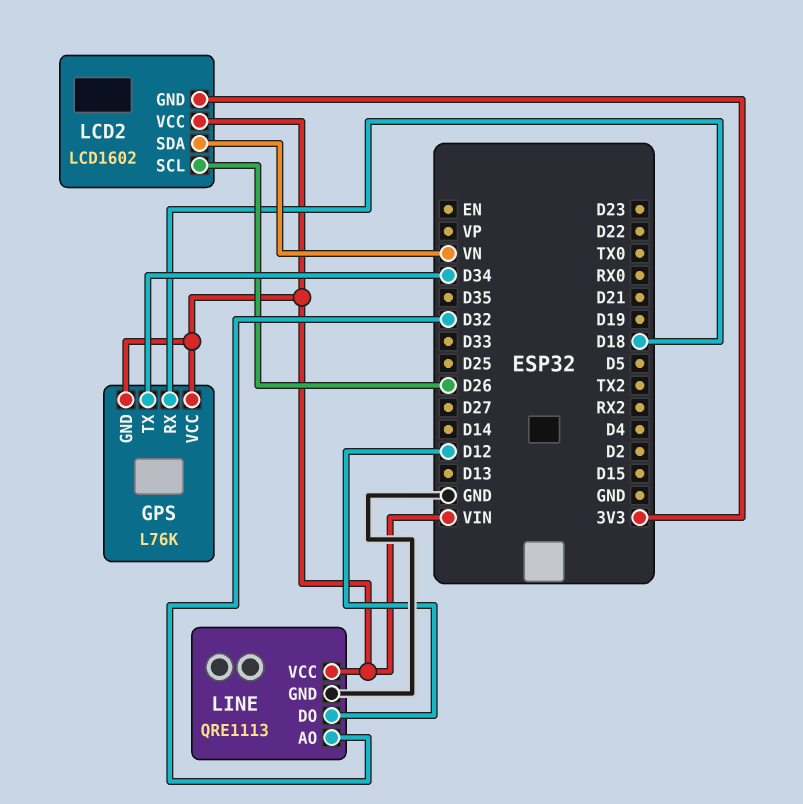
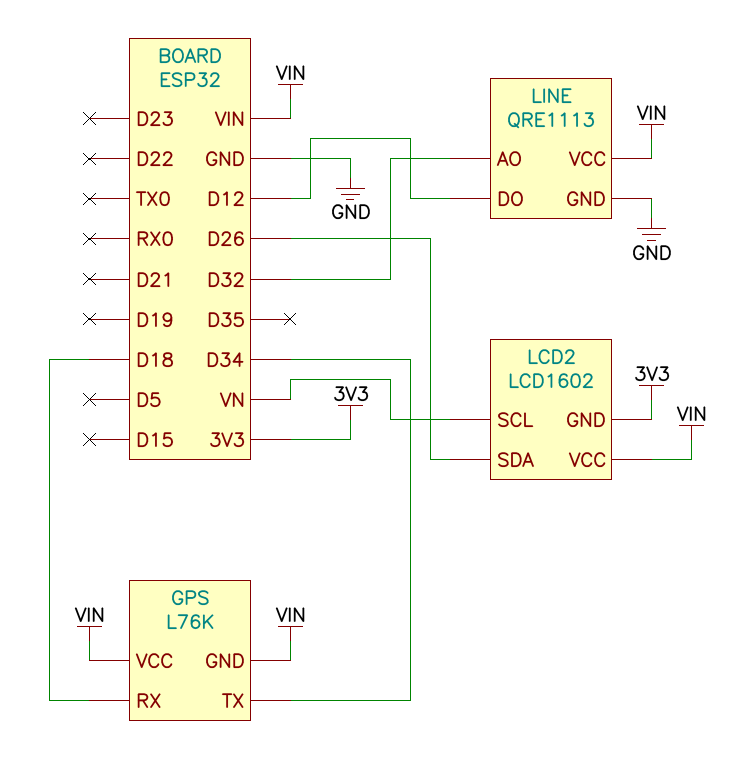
LCD2 pin SCL: D26 -> VN
LCD2 pin SDA: VN -> D26

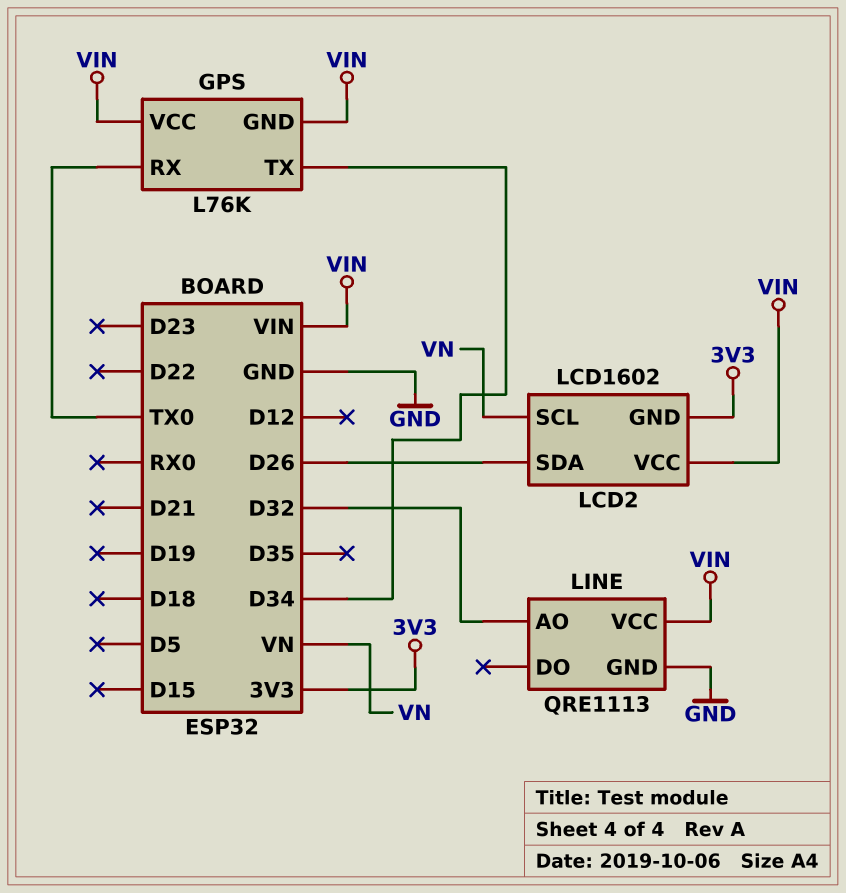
GPS pin RX: D18 -> TX0
LINE pin DO: D12 -> none

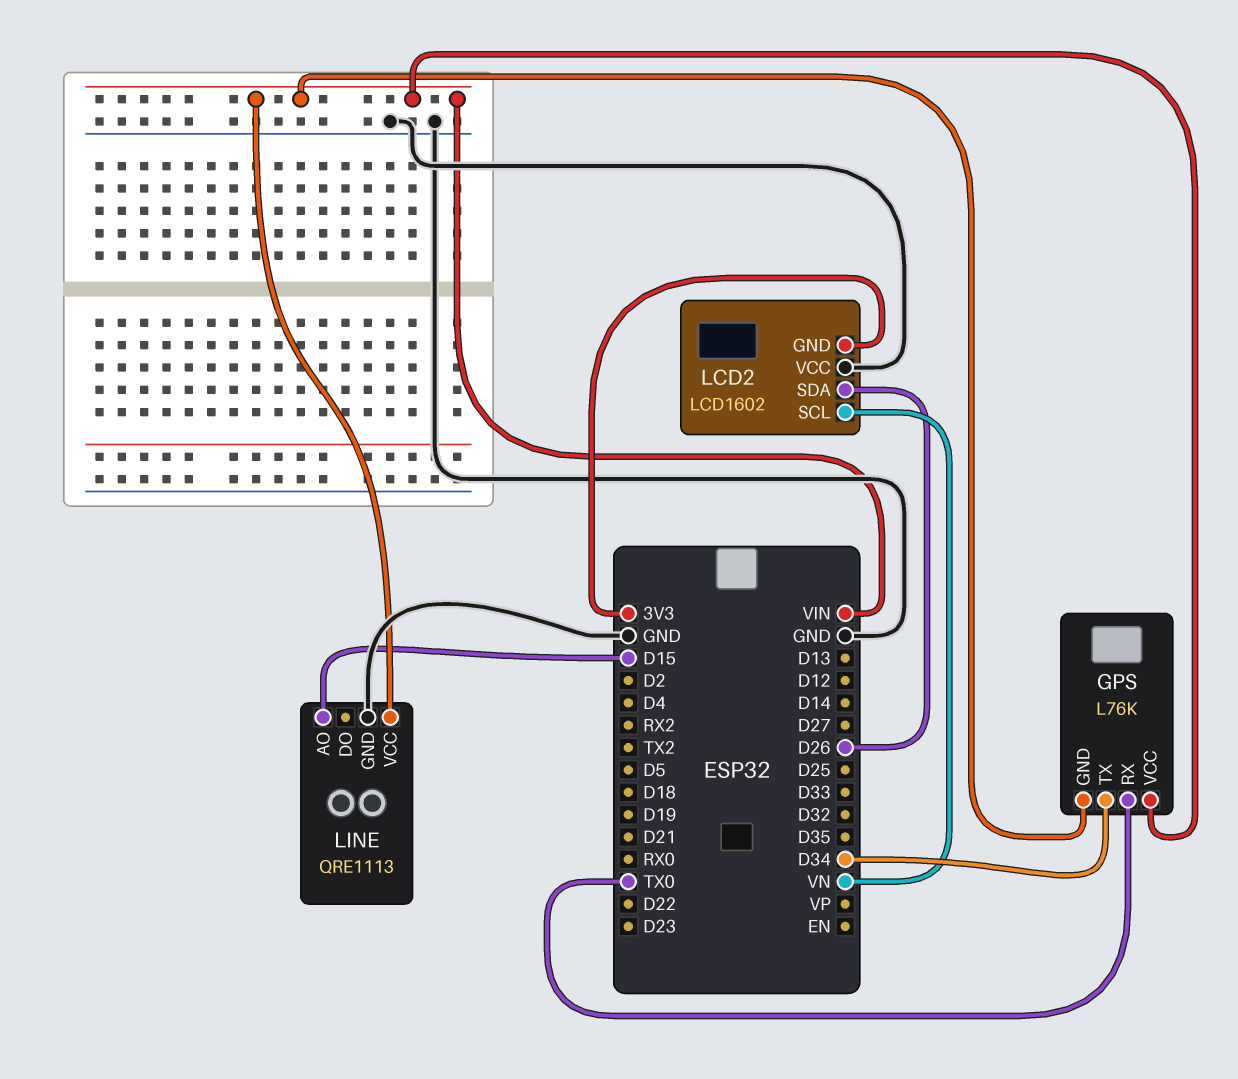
LCD2 pin VCC: VIN -> GND
LINE pin AO: D32 -> D15

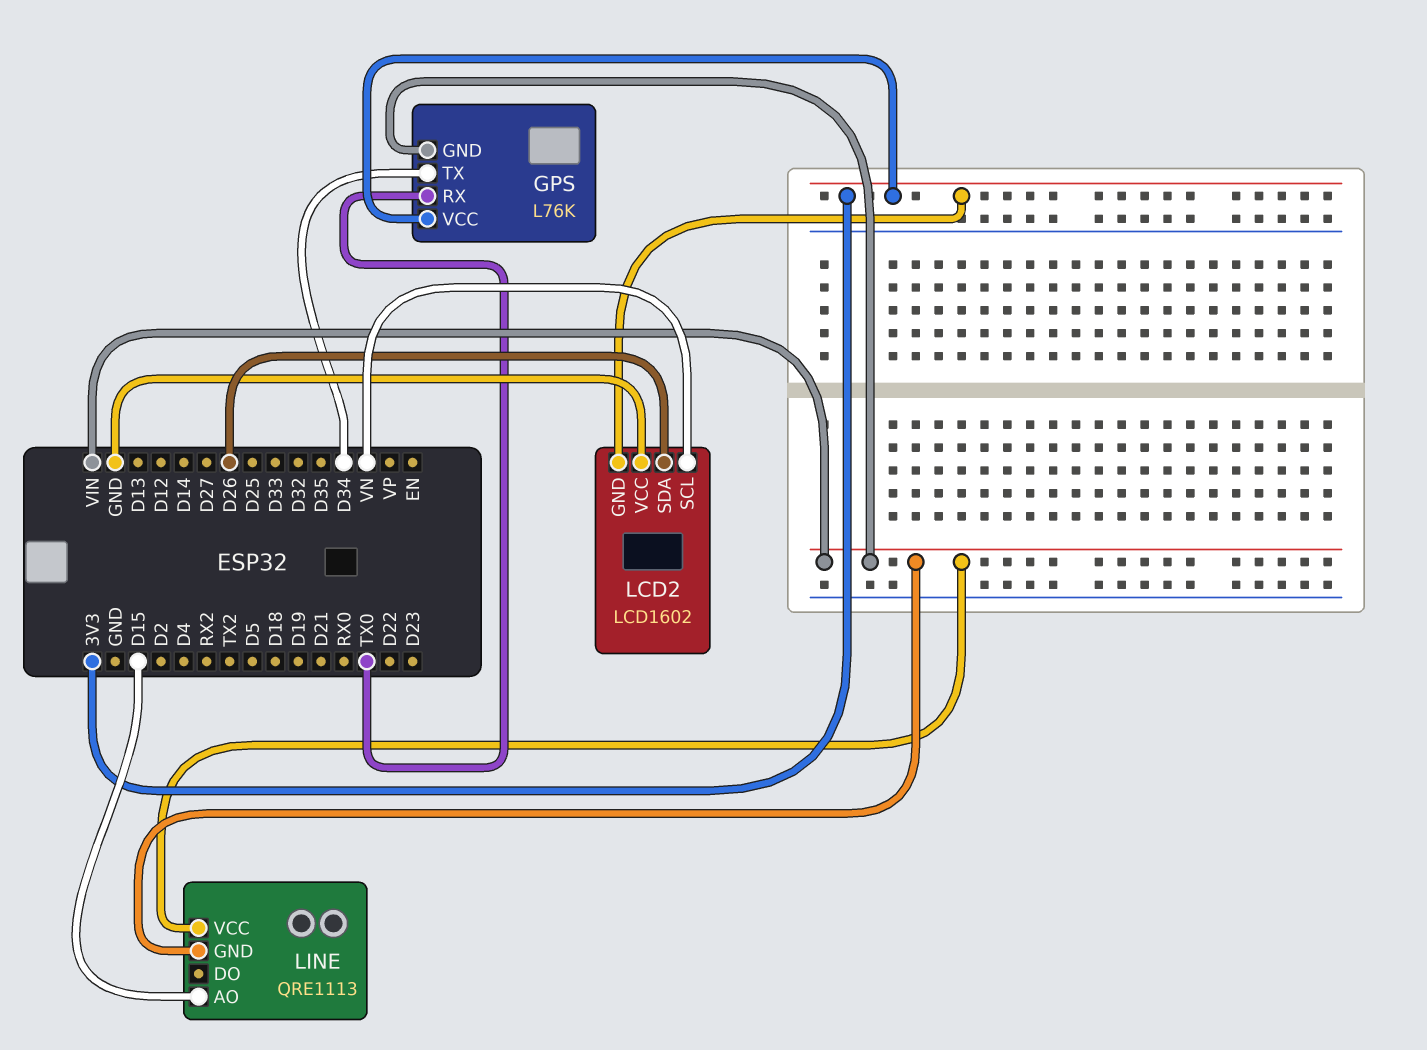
GPS pin VCC: VIN -> 3V3
LINE pin GND: GND -> VIN

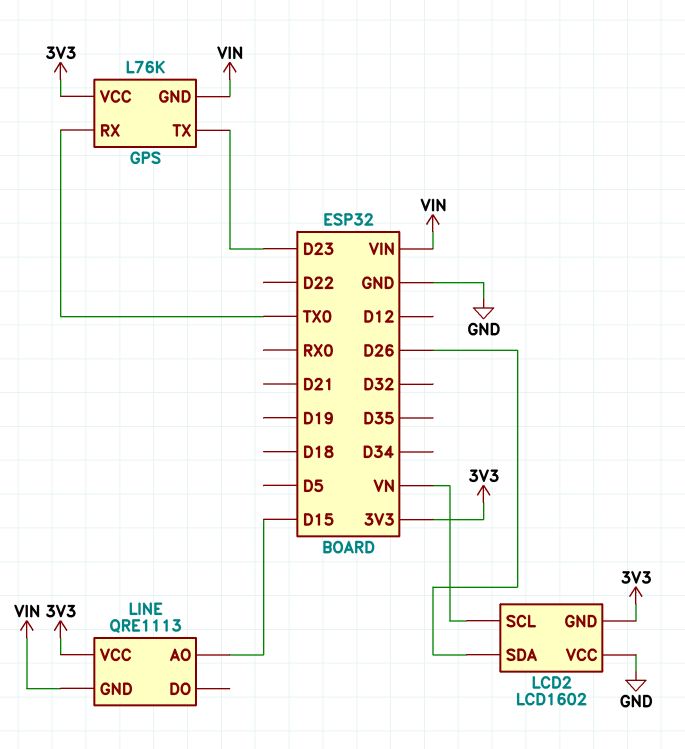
GPS pin TX: D34 -> D23
LINE pin VCC: VIN -> 3V3

